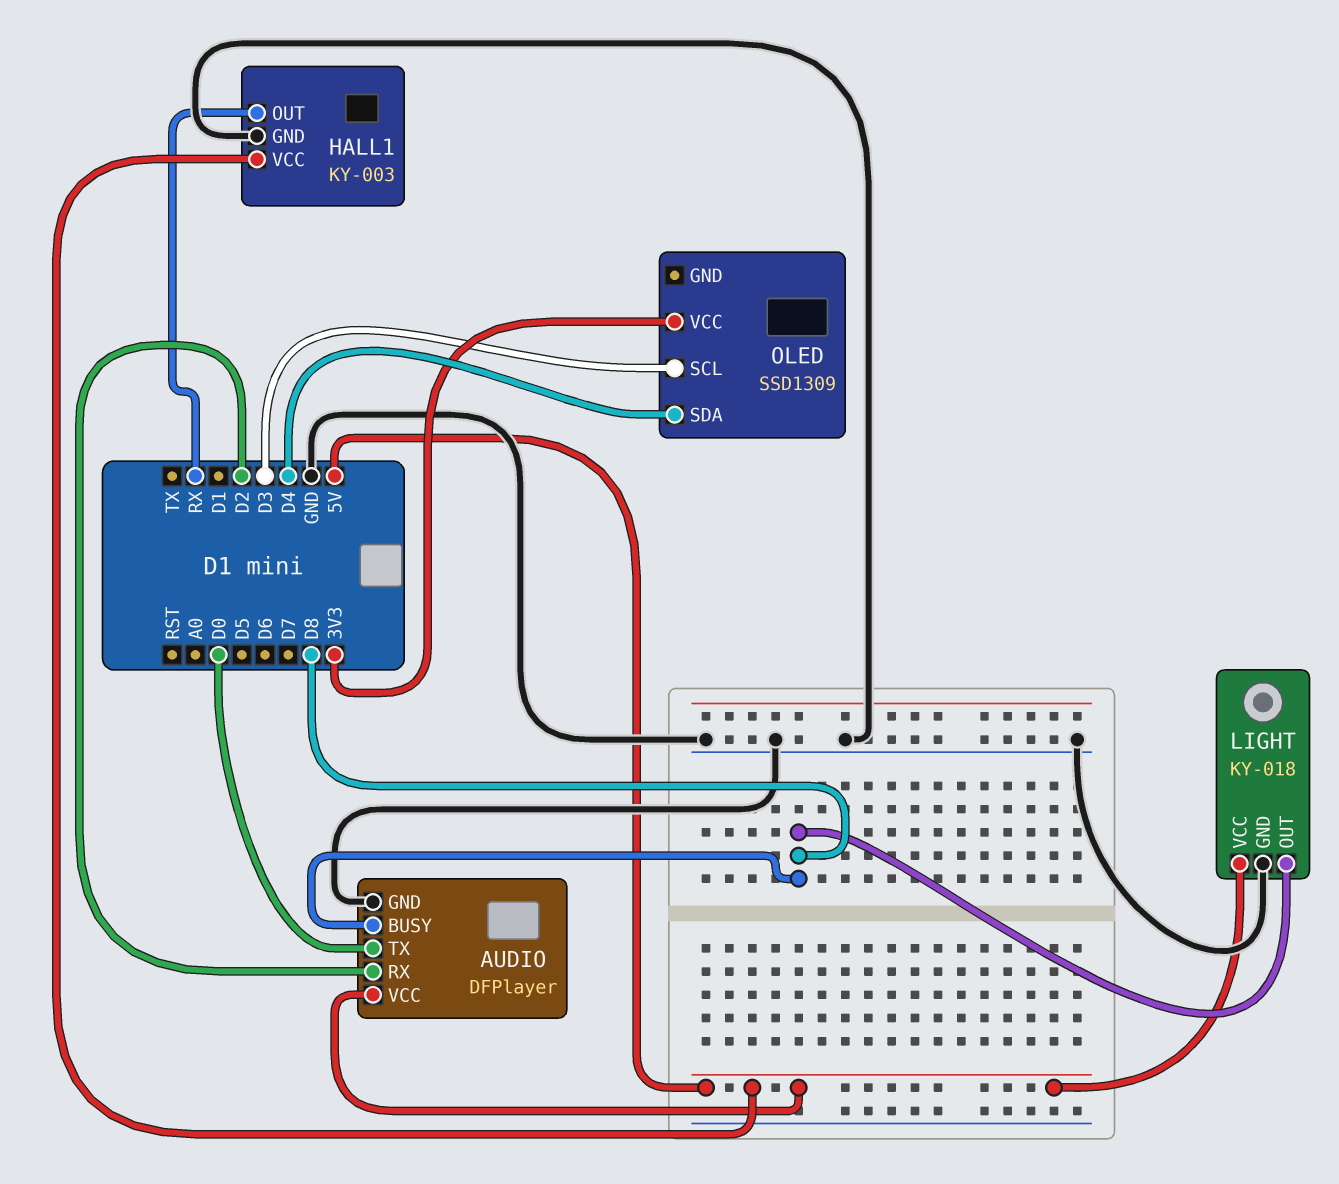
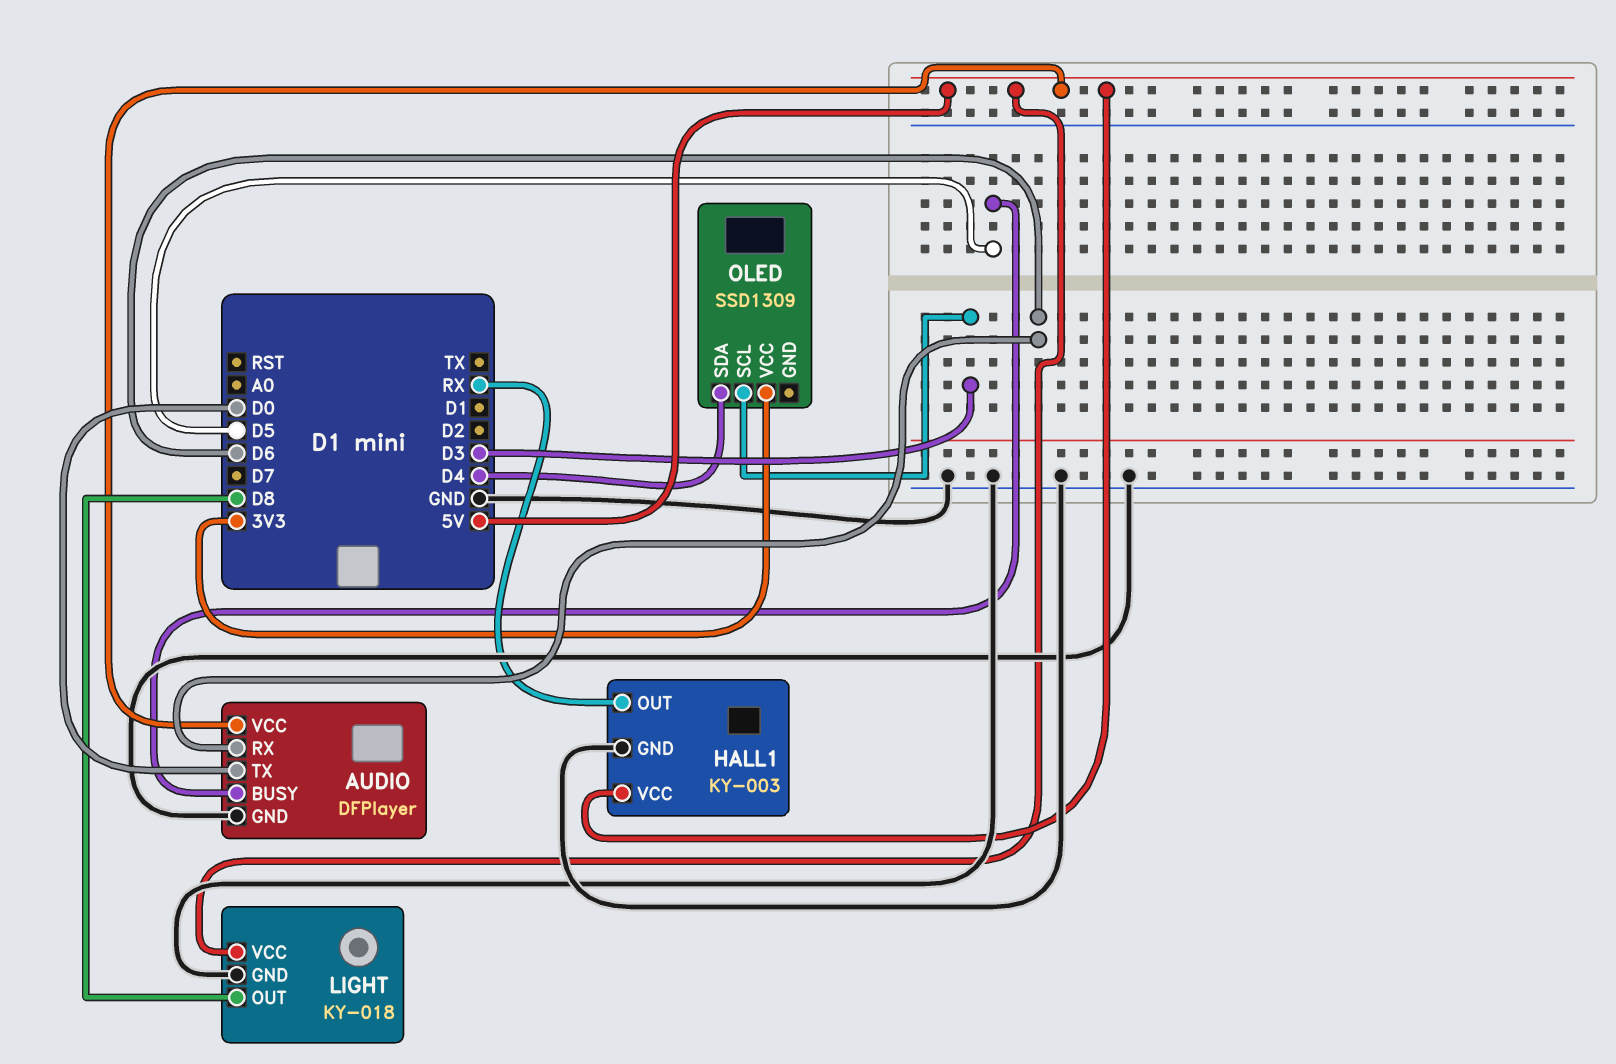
AUDIO pin BUSY: D8 -> D5
AUDIO pin RX: D2 -> D6

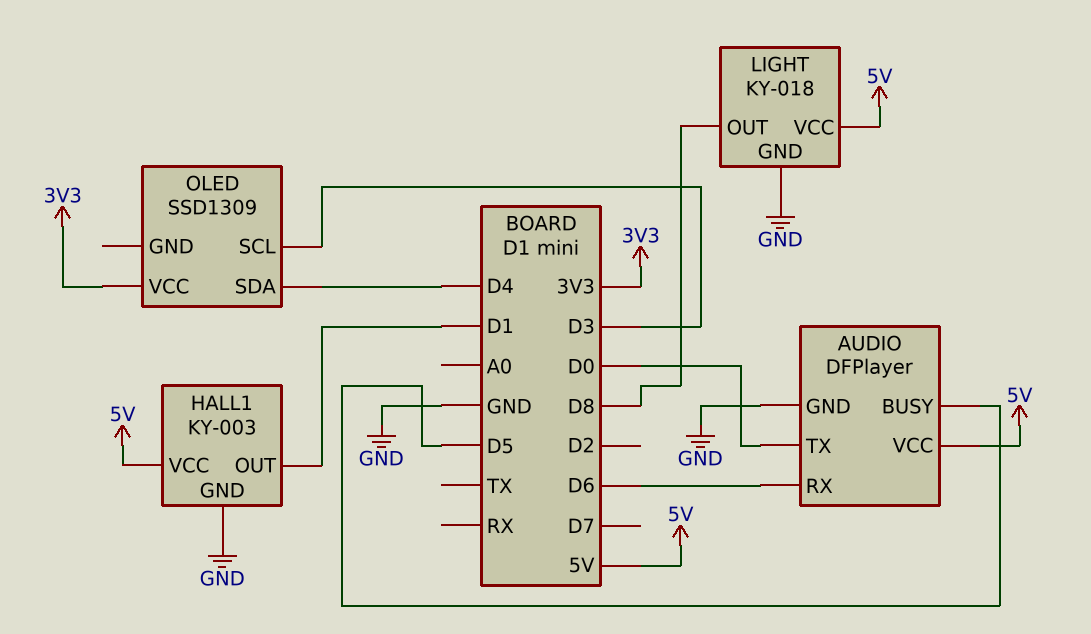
HALL1 pin OUT: RX -> D1

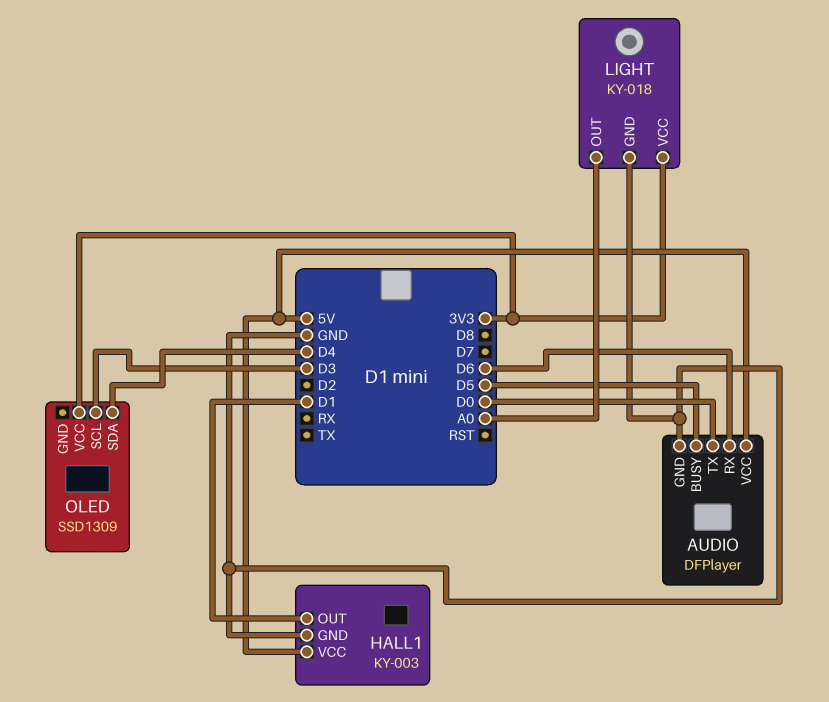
LIGHT pin OUT: D8 -> A0
LIGHT pin VCC: 5V -> 3V3

